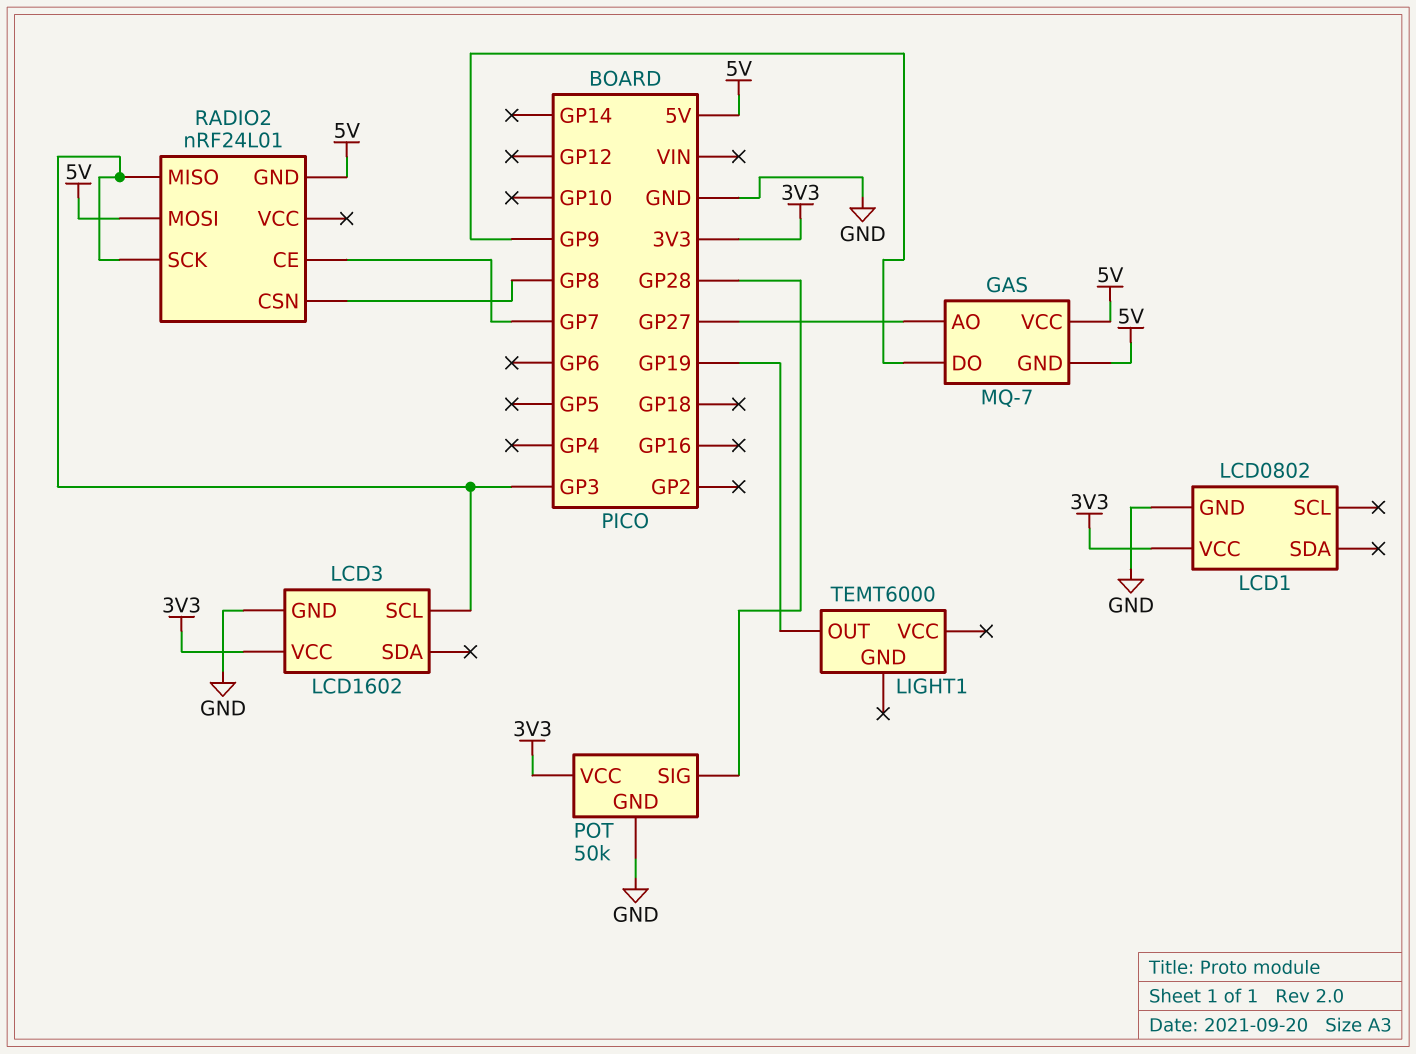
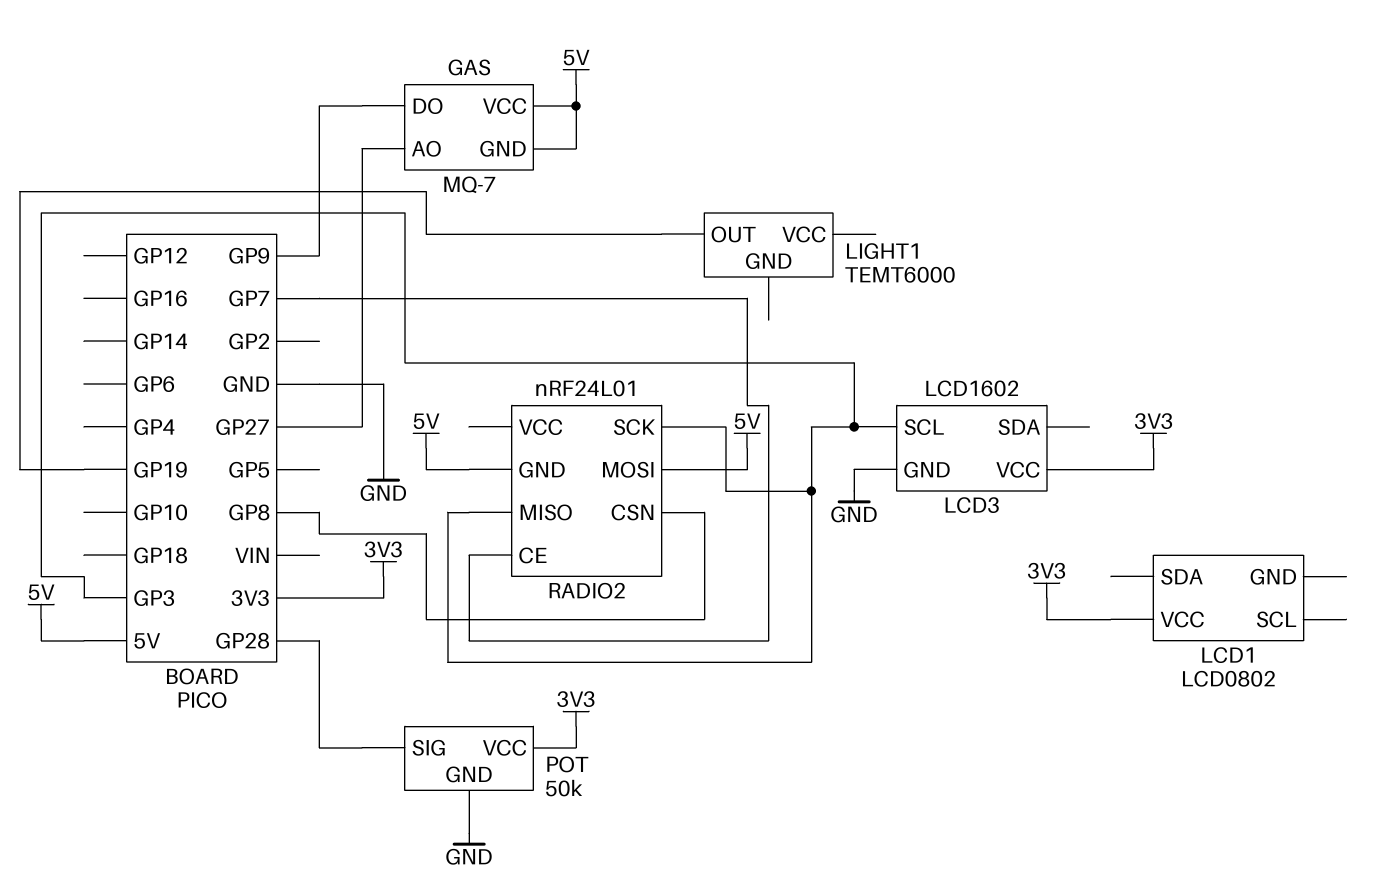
LCD1 pin GND: GND -> none

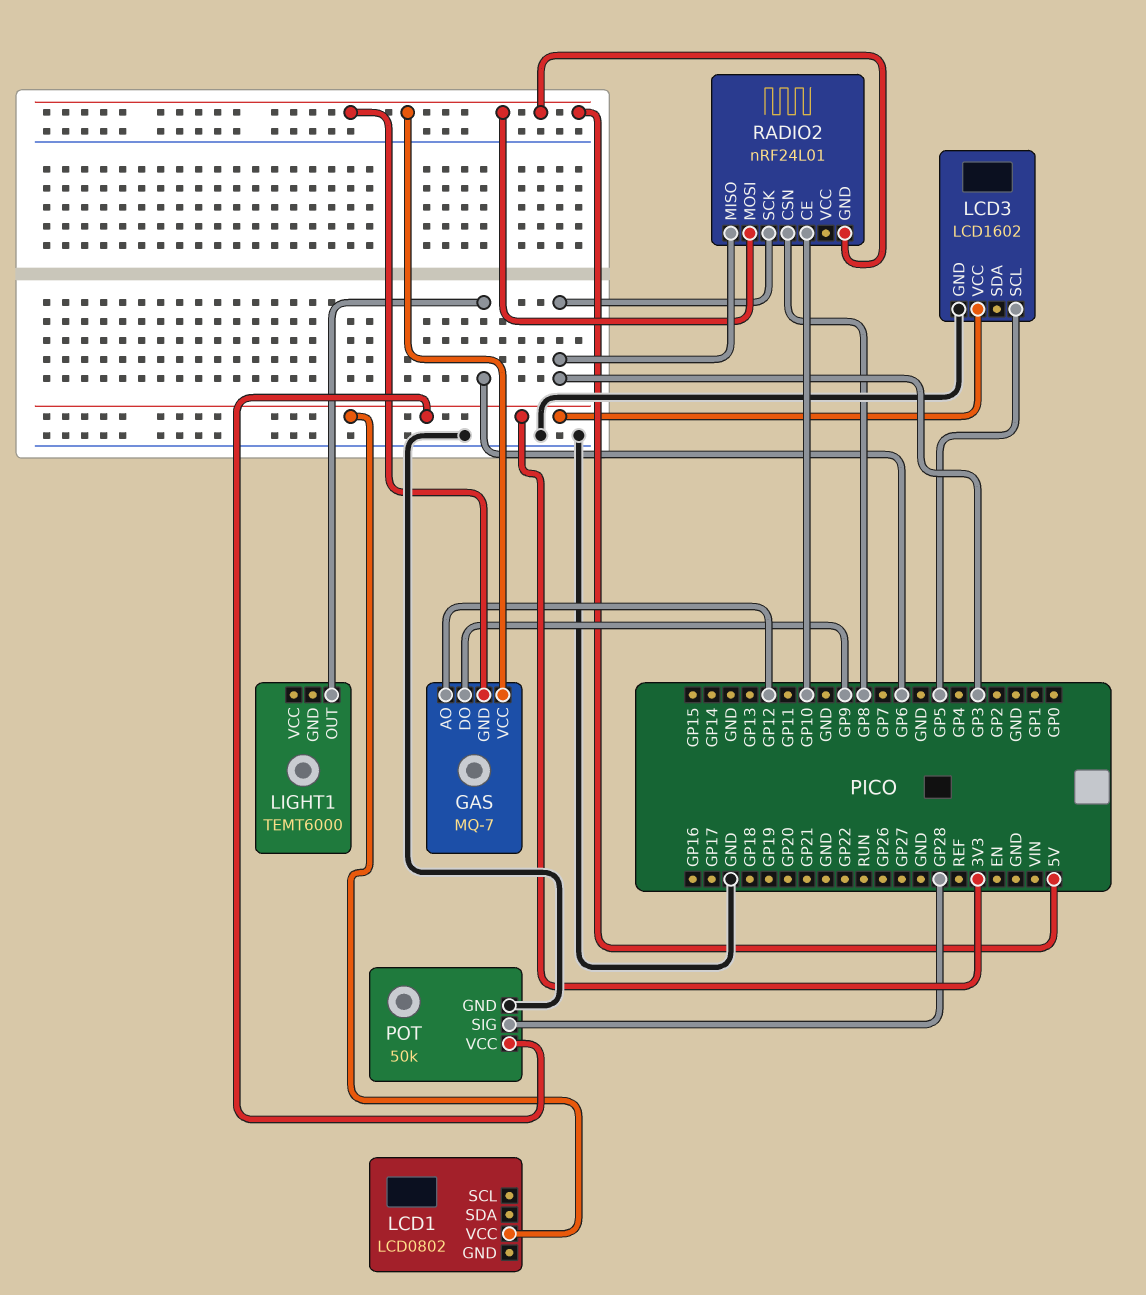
GAS pin AO: GP27 -> GP12
LCD3 pin SCL: GP3 -> GP5
LIGHT1 pin OUT: GP19 -> GP6
RADIO2 pin CE: GP7 -> GP10

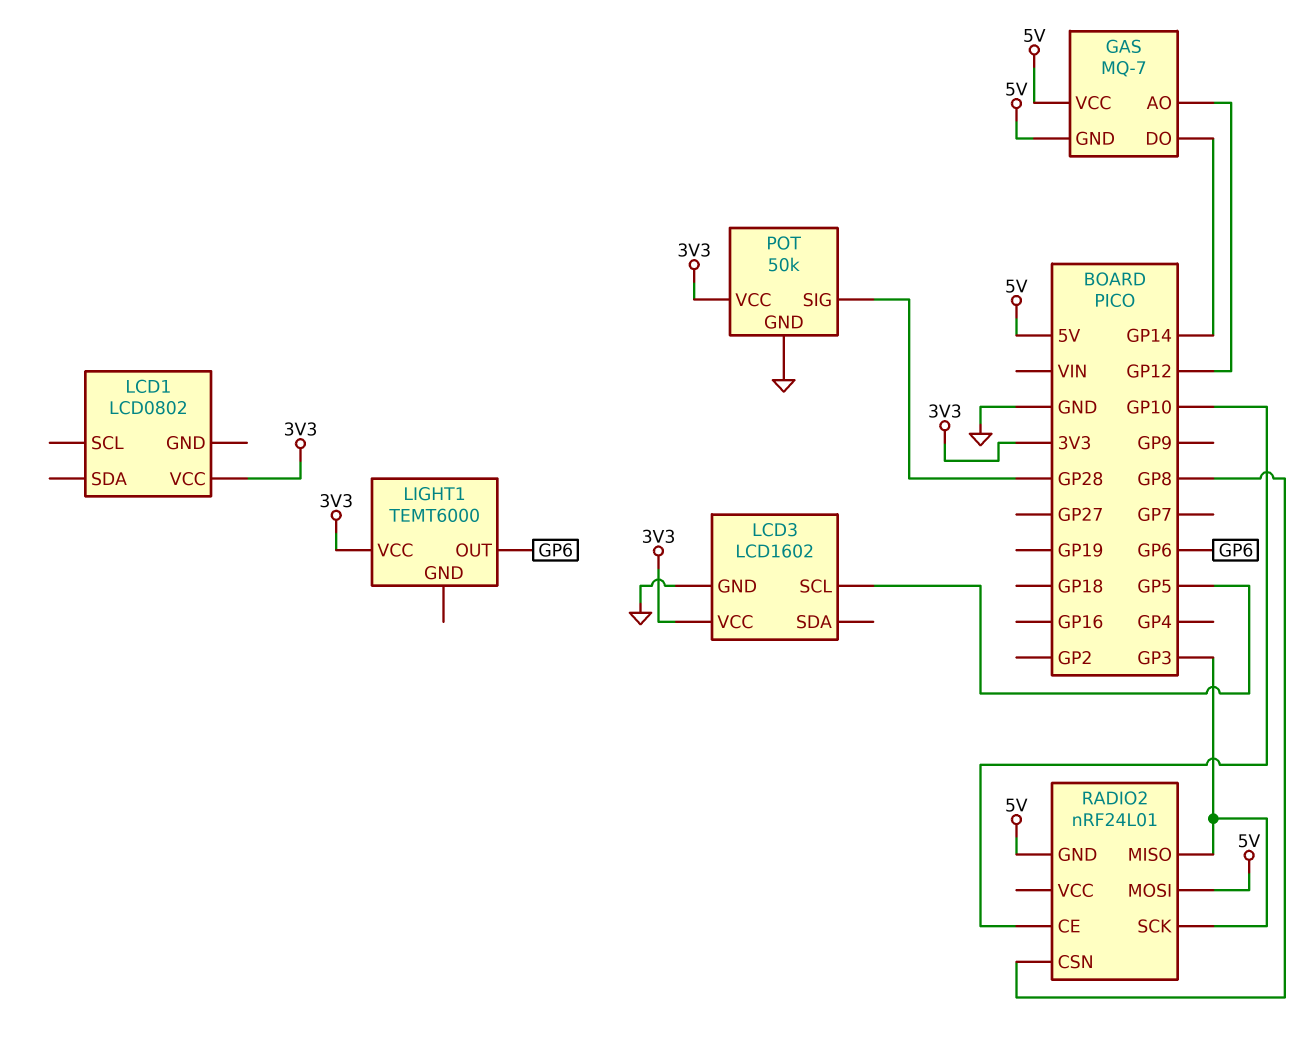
GAS pin DO: GP9 -> GP14
LIGHT1 pin VCC: none -> 3V3

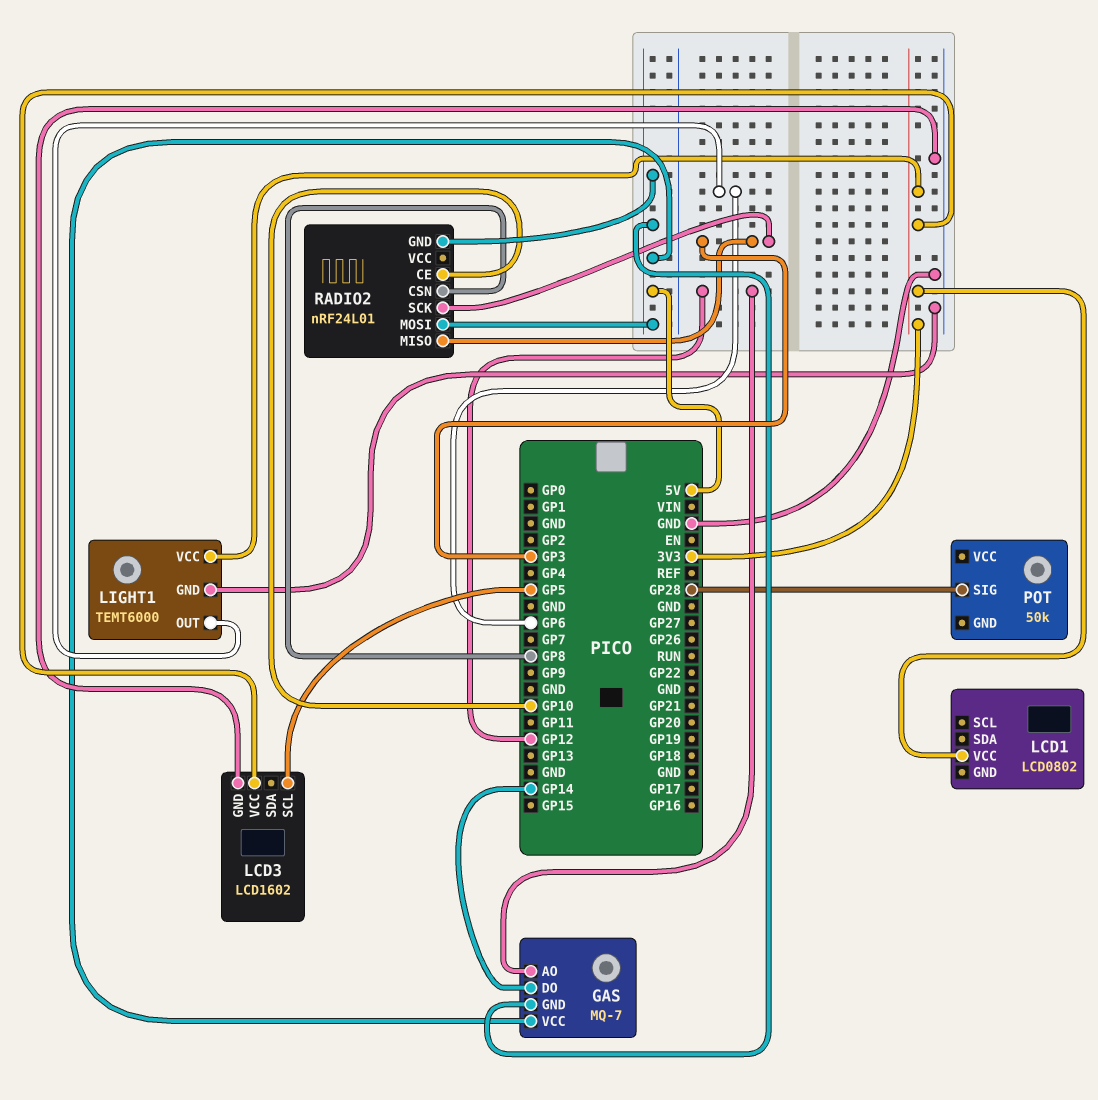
LIGHT1 pin GND: none -> GND
POT pin GND: GND -> none
POT pin VCC: 3V3 -> none

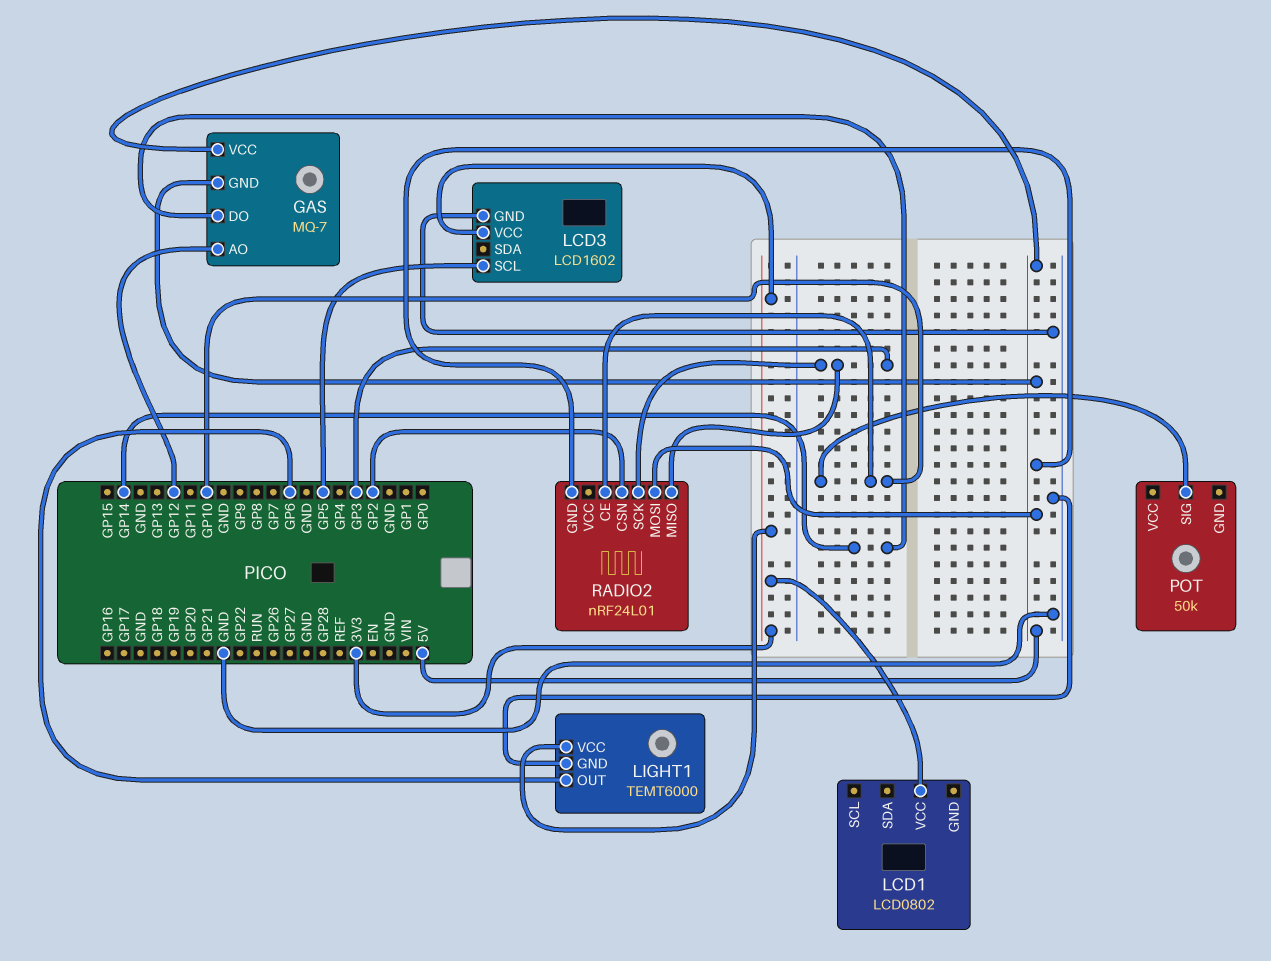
POT pin SIG: GP28 -> GP10
RADIO2 pin CSN: GP8 -> GP2

